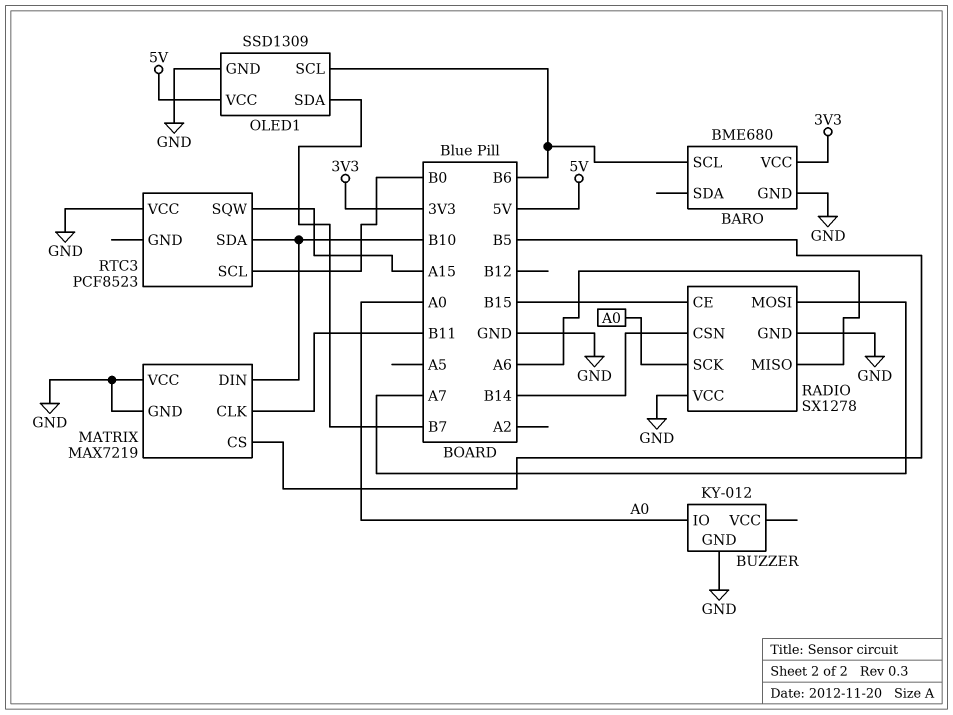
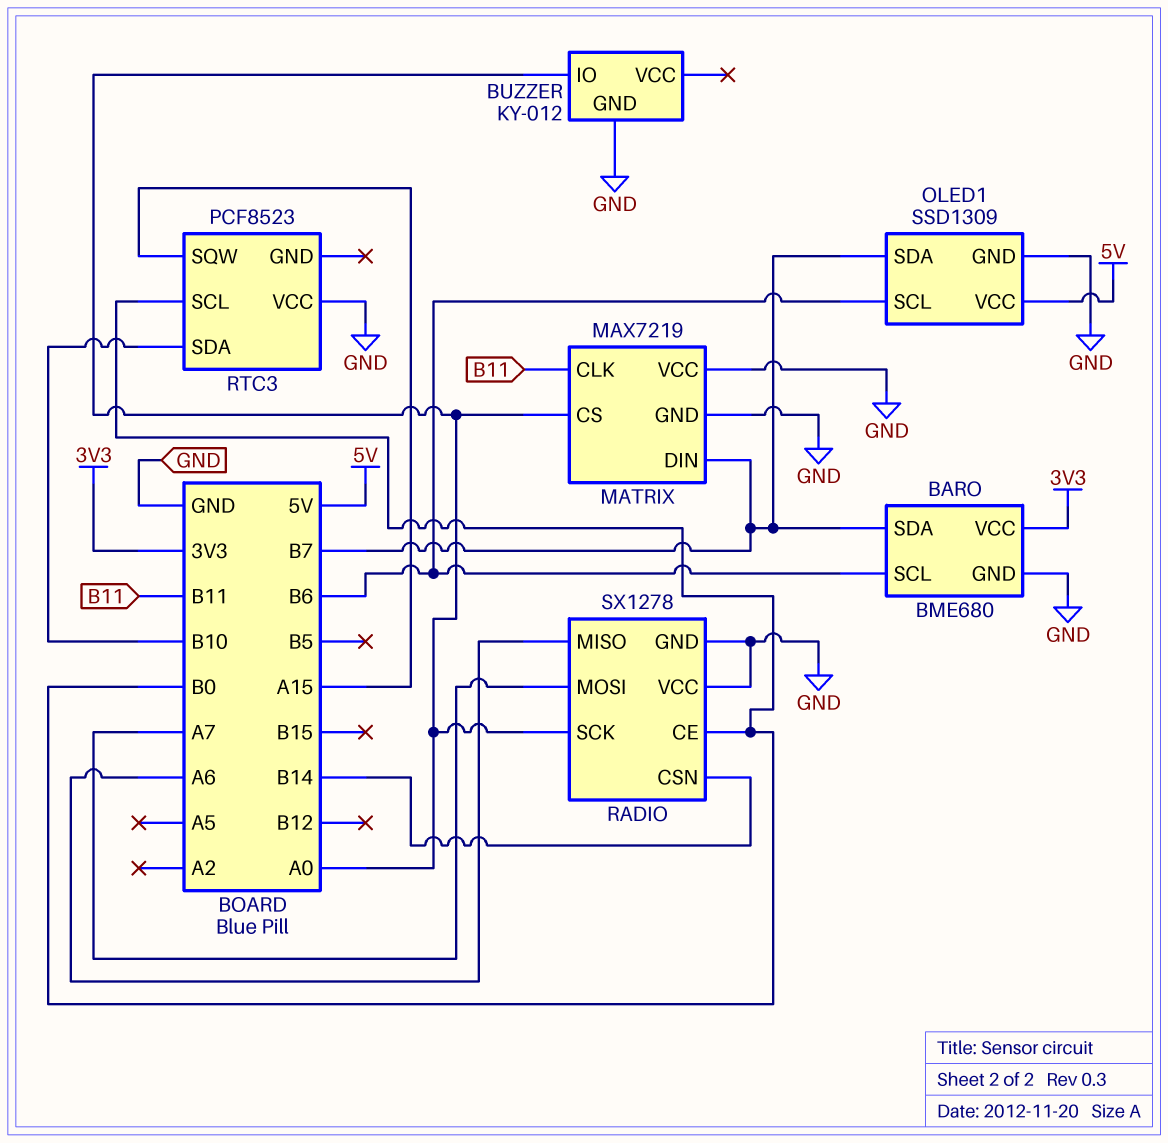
BARO pin SDA: none -> B7
MATRIX pin CS: B5 -> A0
MATRIX pin DIN: B10 -> B7
RADIO pin CE: B15 -> B0

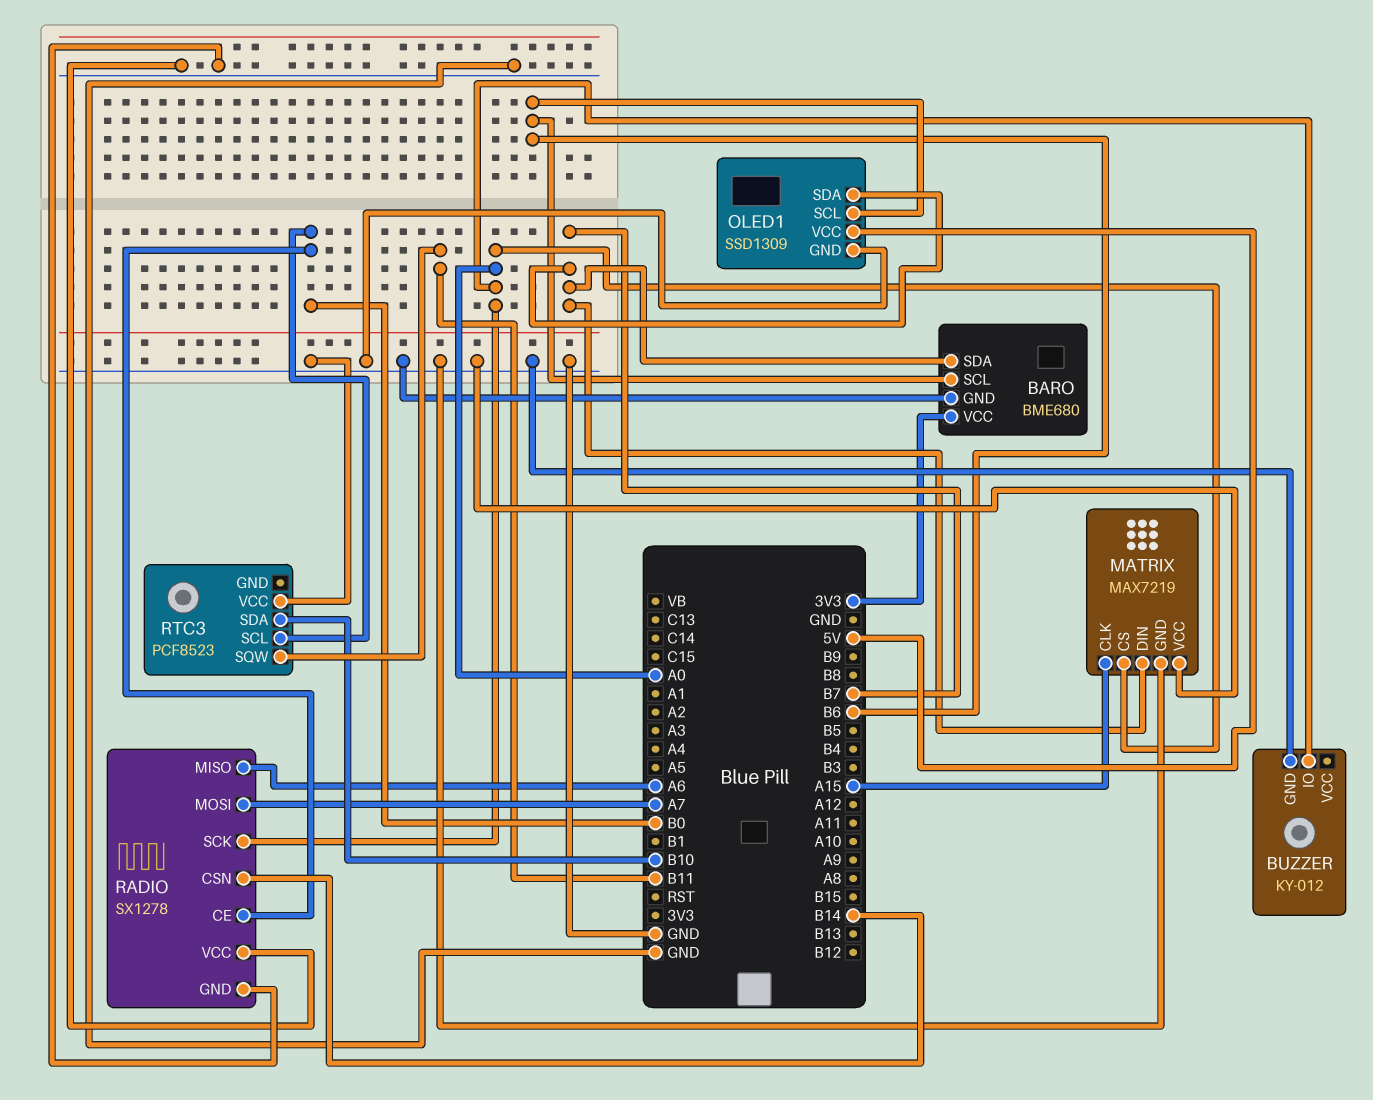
MATRIX pin CLK: B11 -> A15
RTC3 pin SQW: A15 -> B11

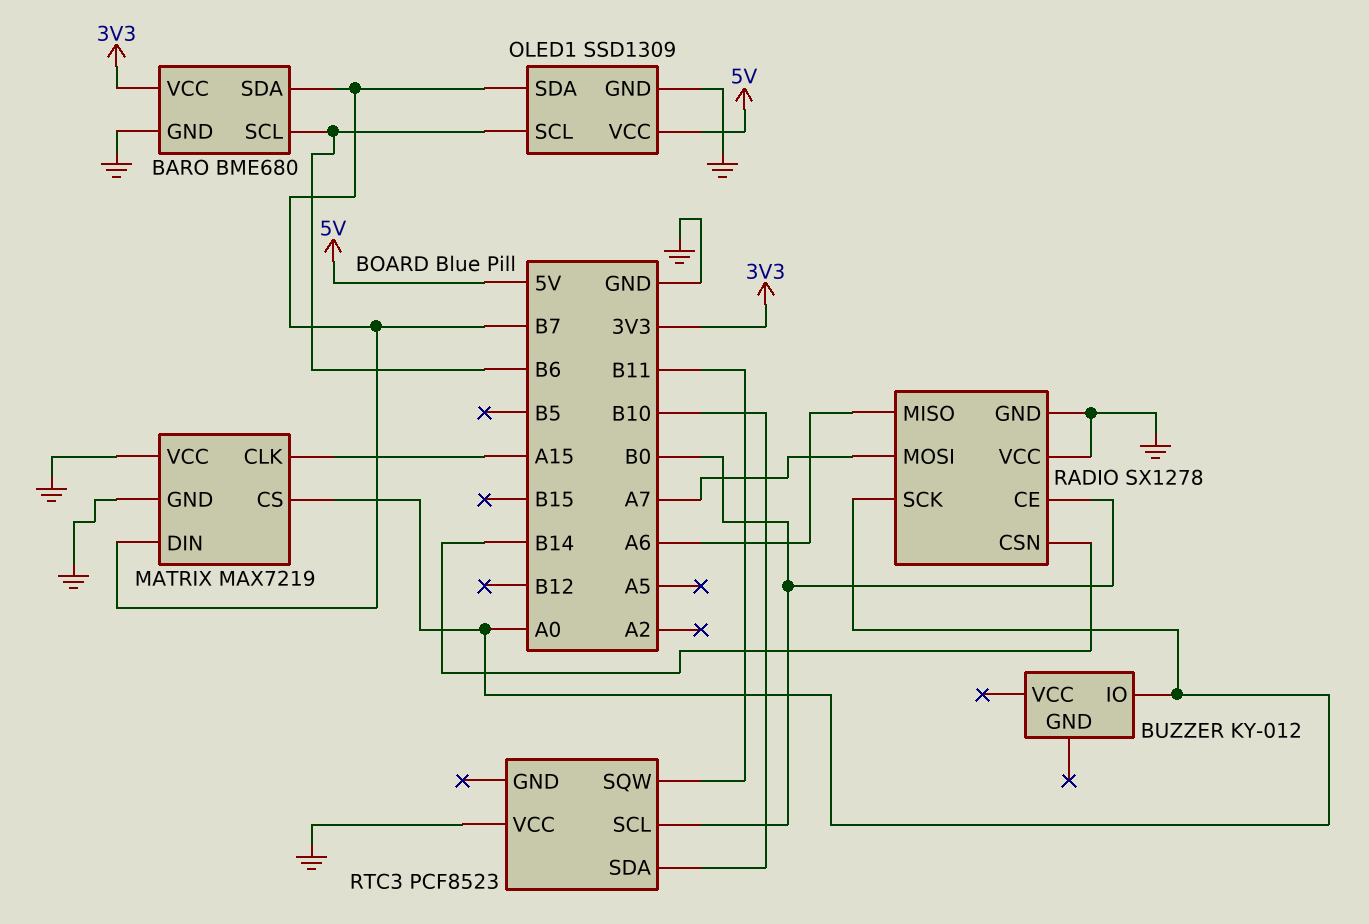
BUZZER pin GND: GND -> none

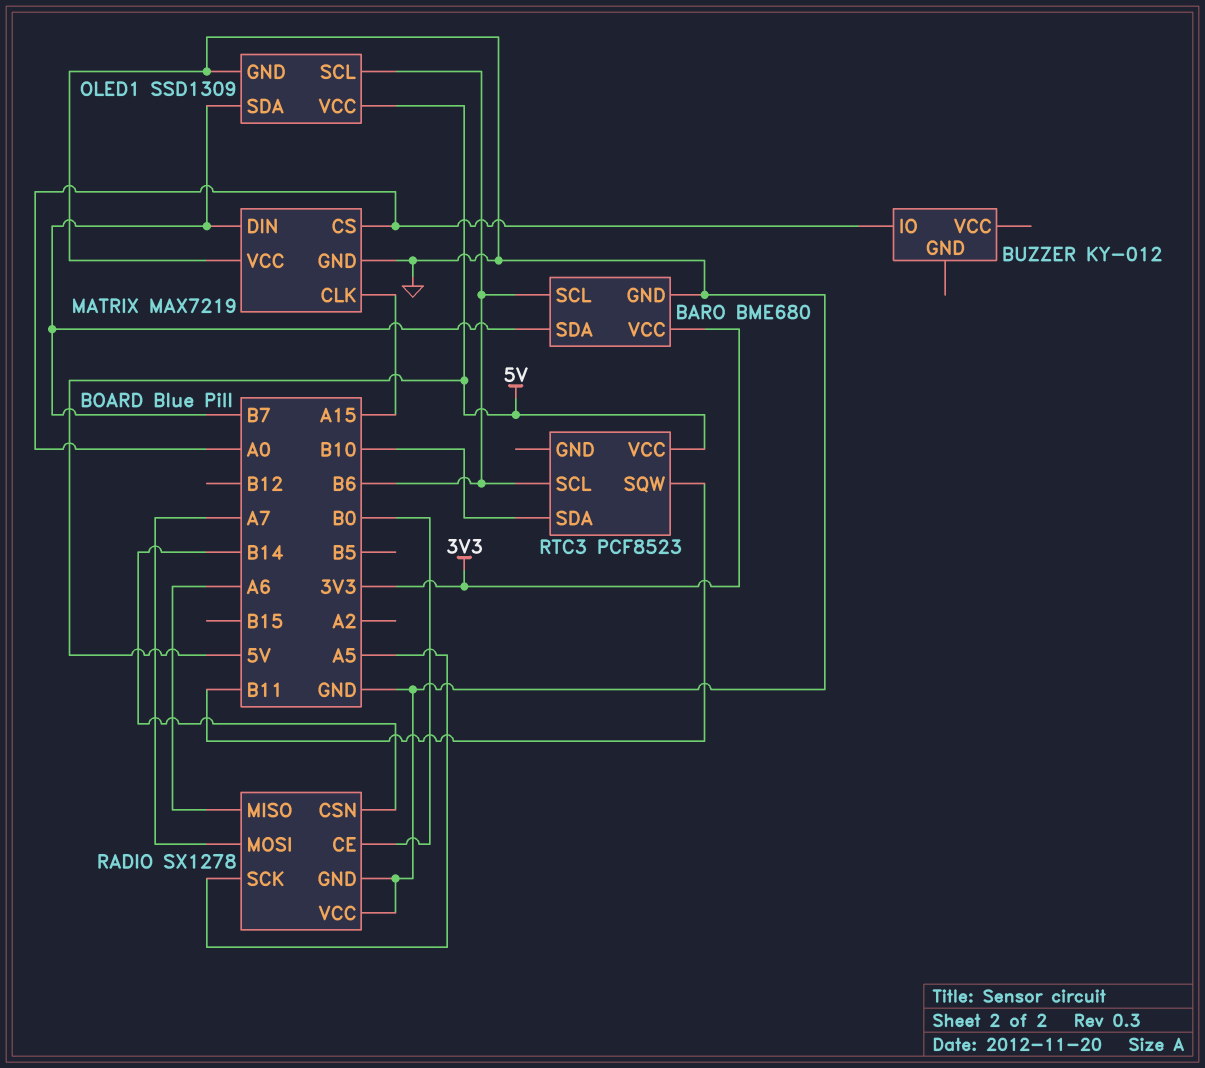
RADIO pin SCK: A0 -> A5
RTC3 pin SCL: B0 -> B6
RTC3 pin VCC: GND -> 5V

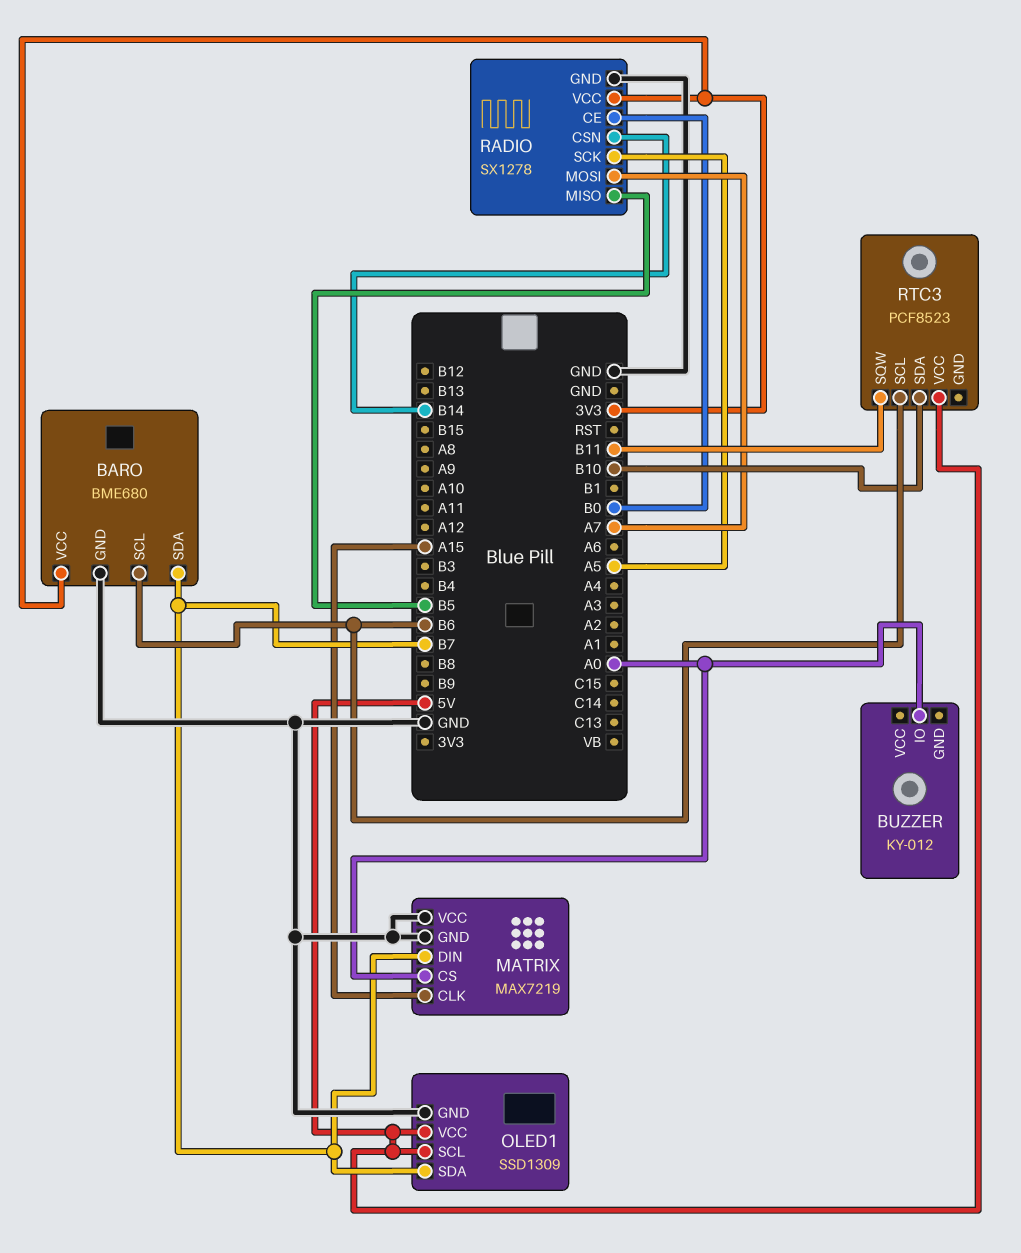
OLED1 pin SCL: B6 -> 5V
RADIO pin MISO: A6 -> B5
RADIO pin VCC: GND -> 3V3

